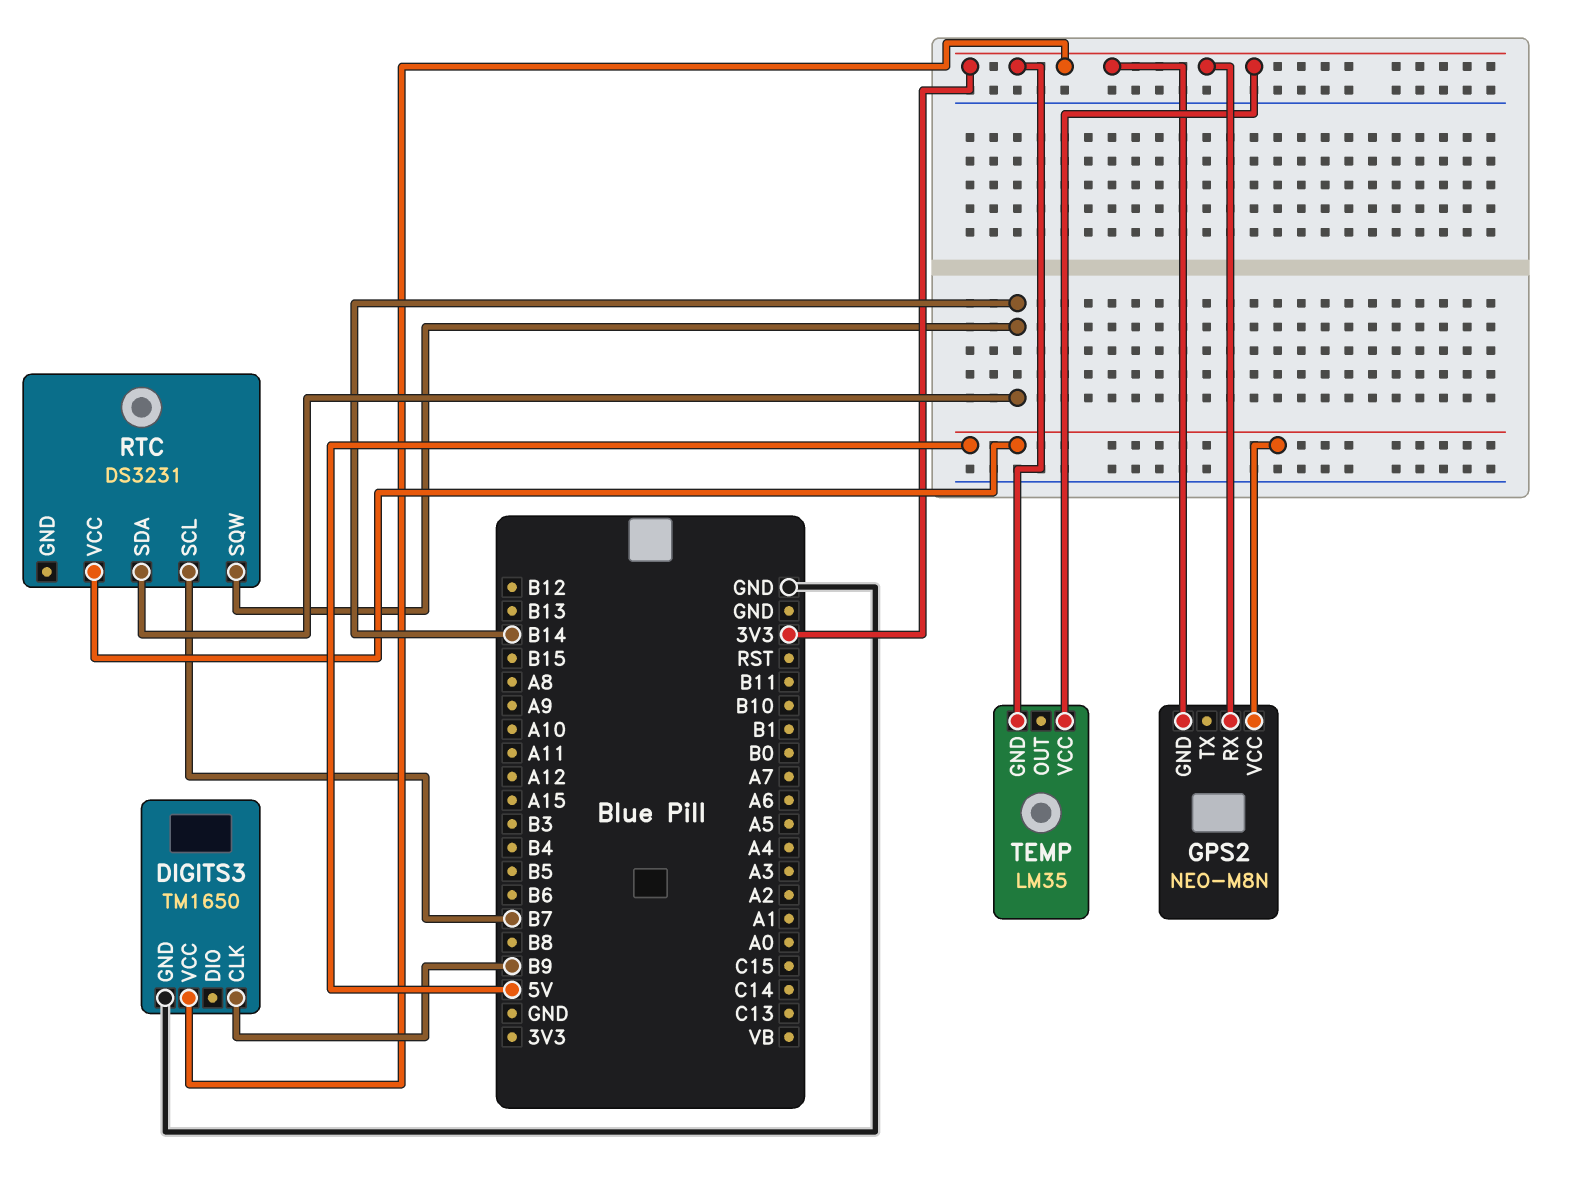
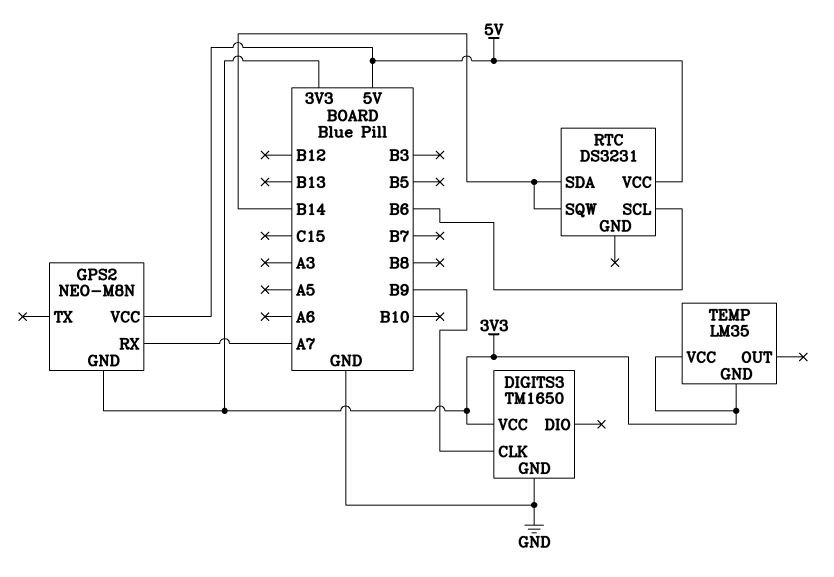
GPS2 pin RX: 3V3 -> A7
RTC pin SCL: B7 -> B6

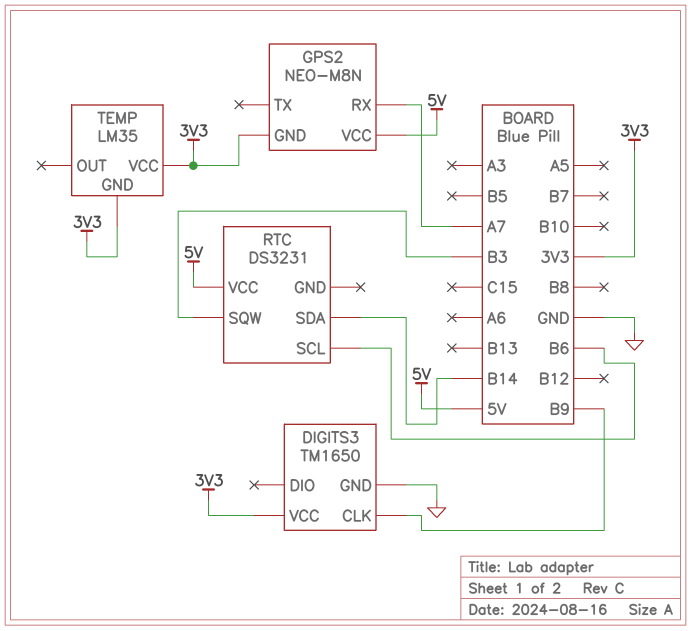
RTC pin SQW: B14 -> B3

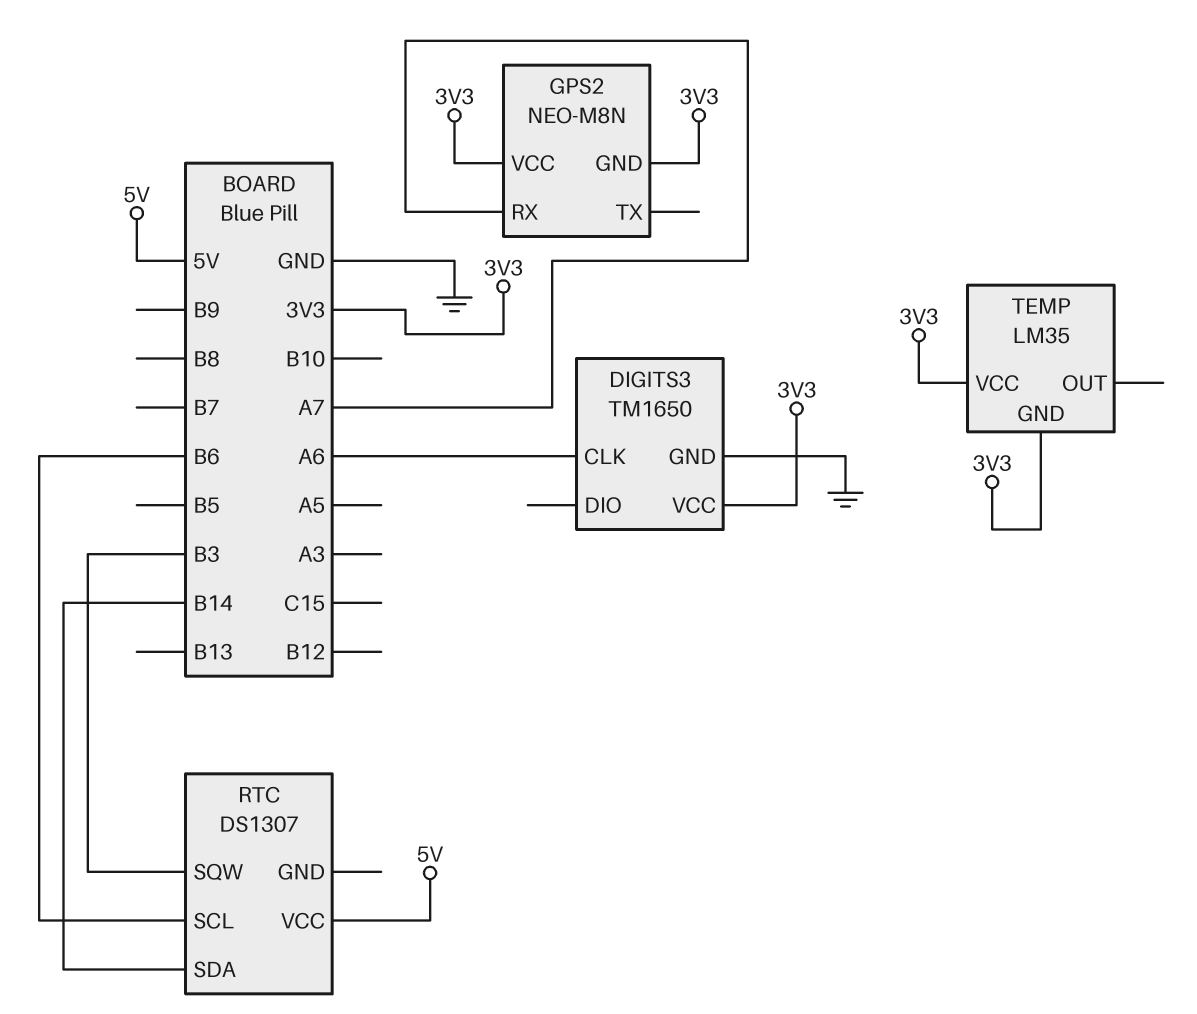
DIGITS3 pin CLK: B9 -> A6
GPS2 pin VCC: 5V -> 3V3
RTC: DS3231 -> DS1307

